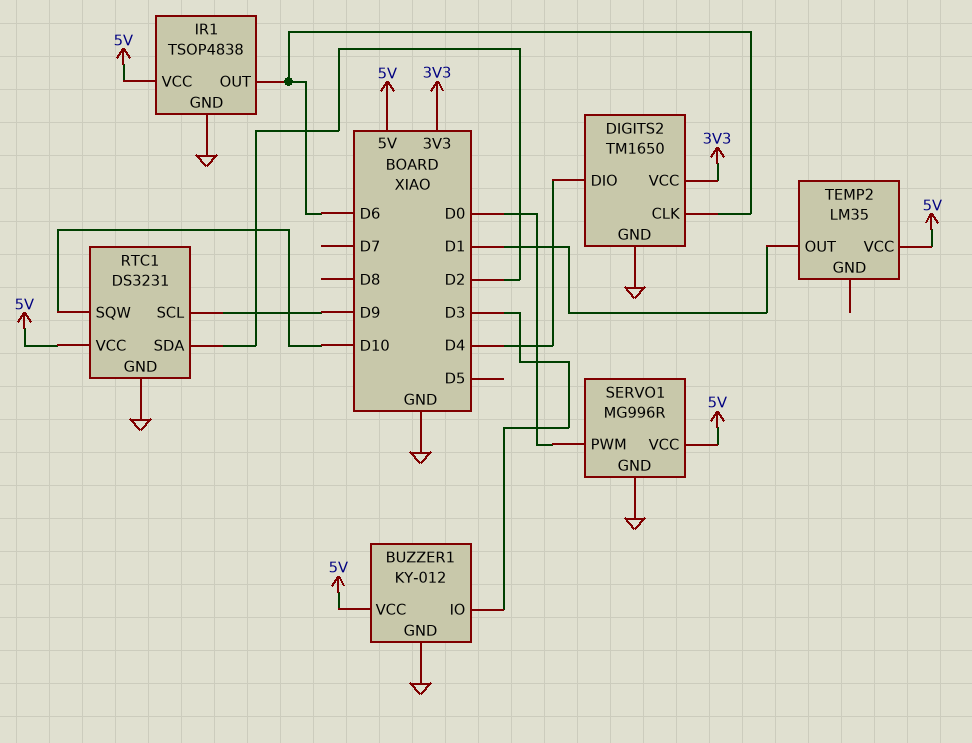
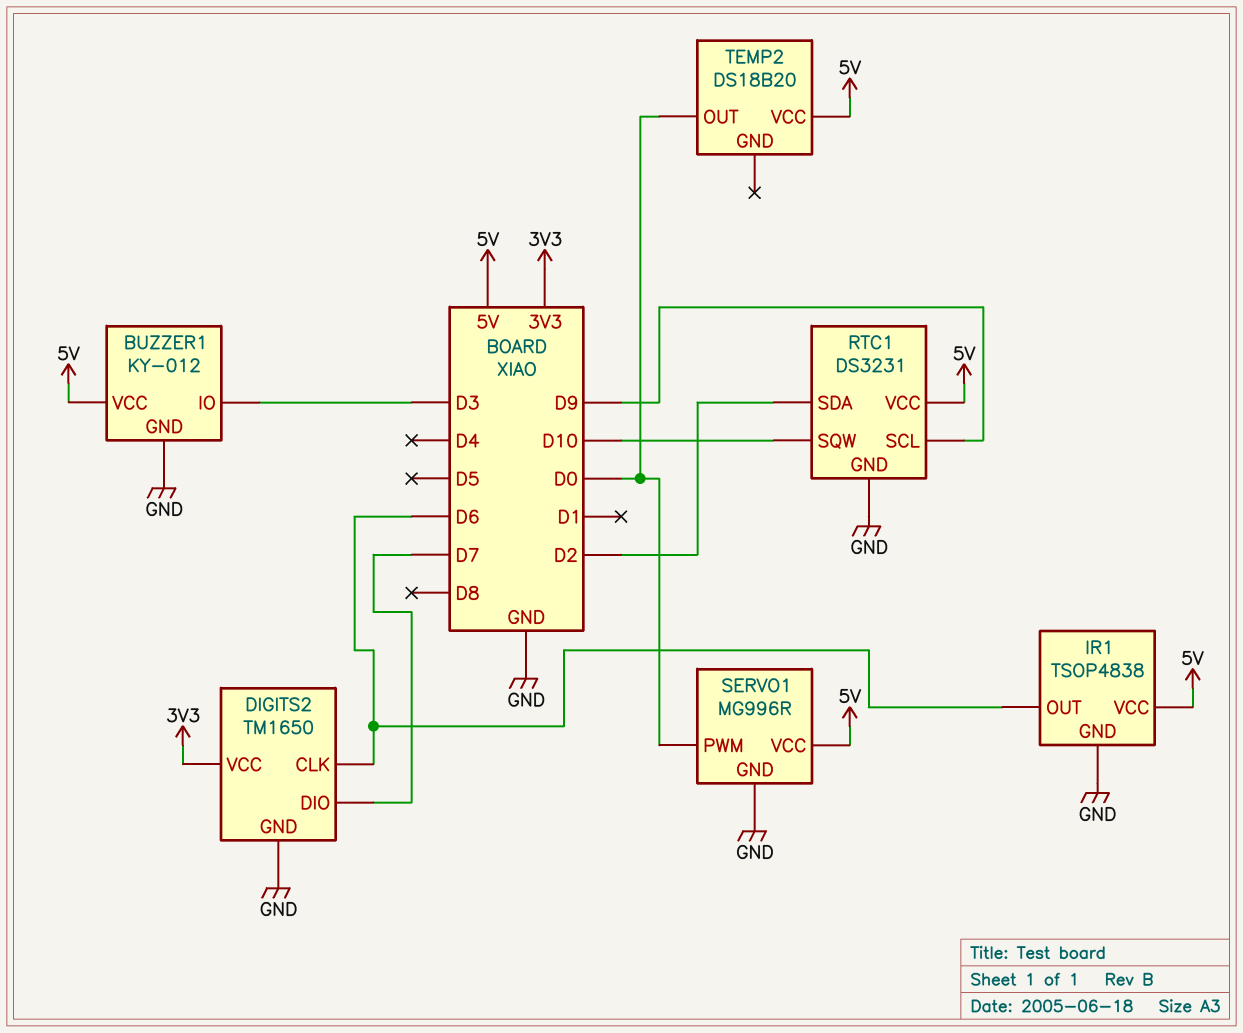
DIGITS2 pin DIO: D4 -> D7
TEMP2: LM35 -> DS18B20
TEMP2 pin OUT: D1 -> D0

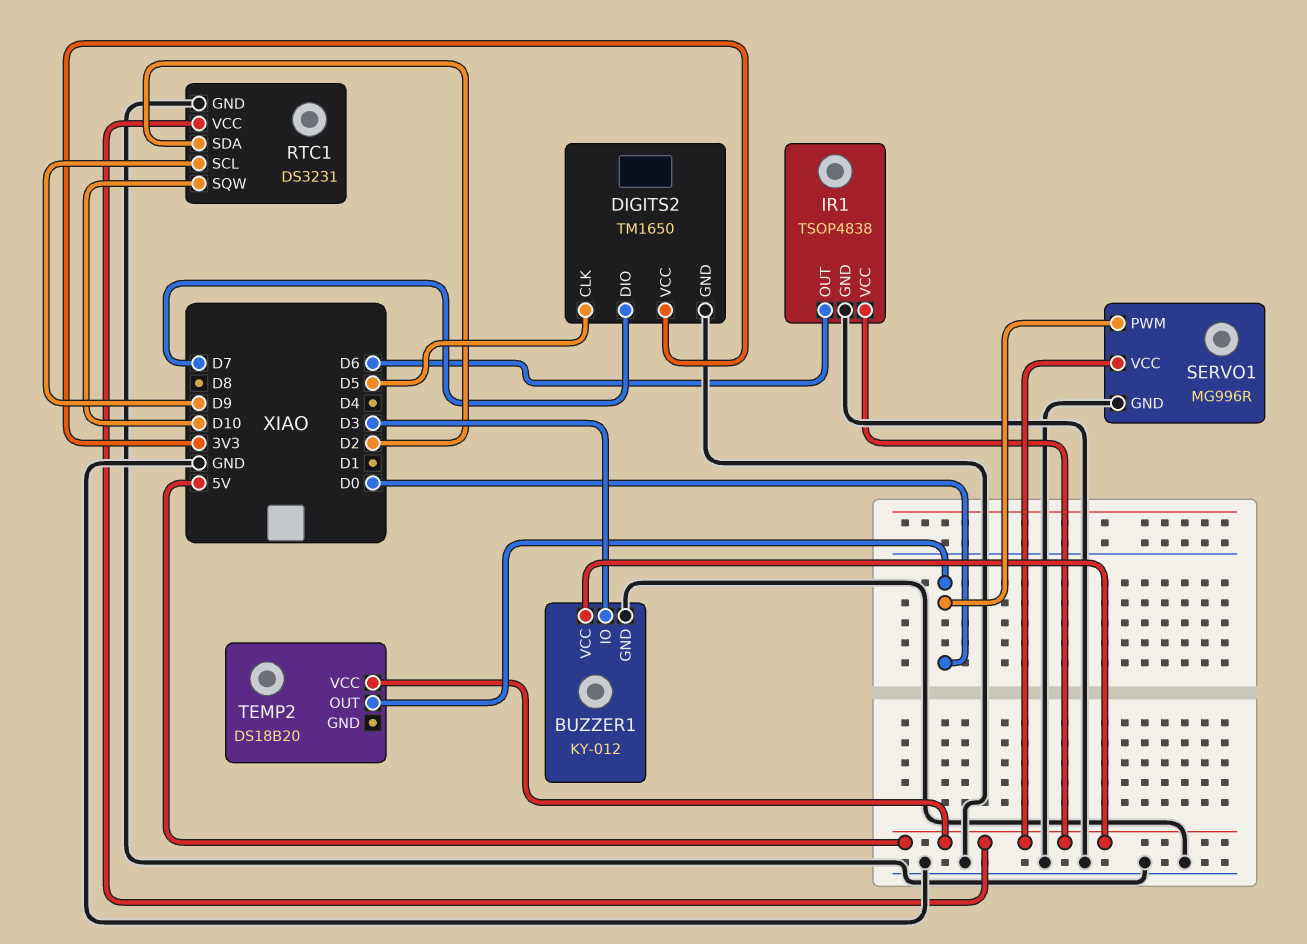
DIGITS2 pin CLK: D6 -> D5

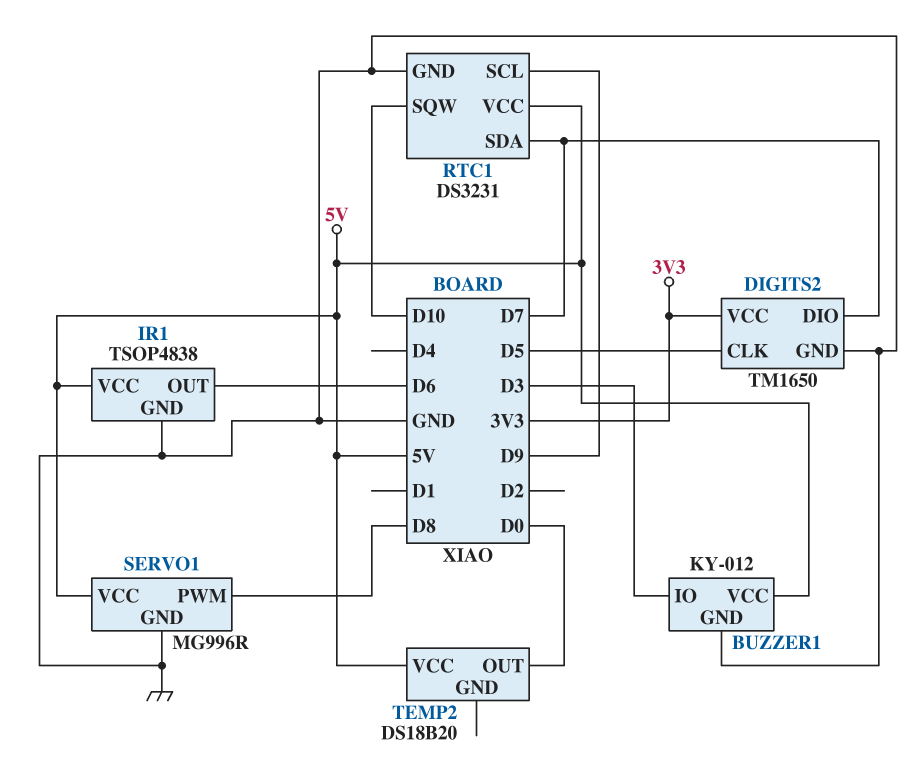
RTC1 pin SDA: D2 -> D7
SERVO1 pin PWM: D0 -> D8

